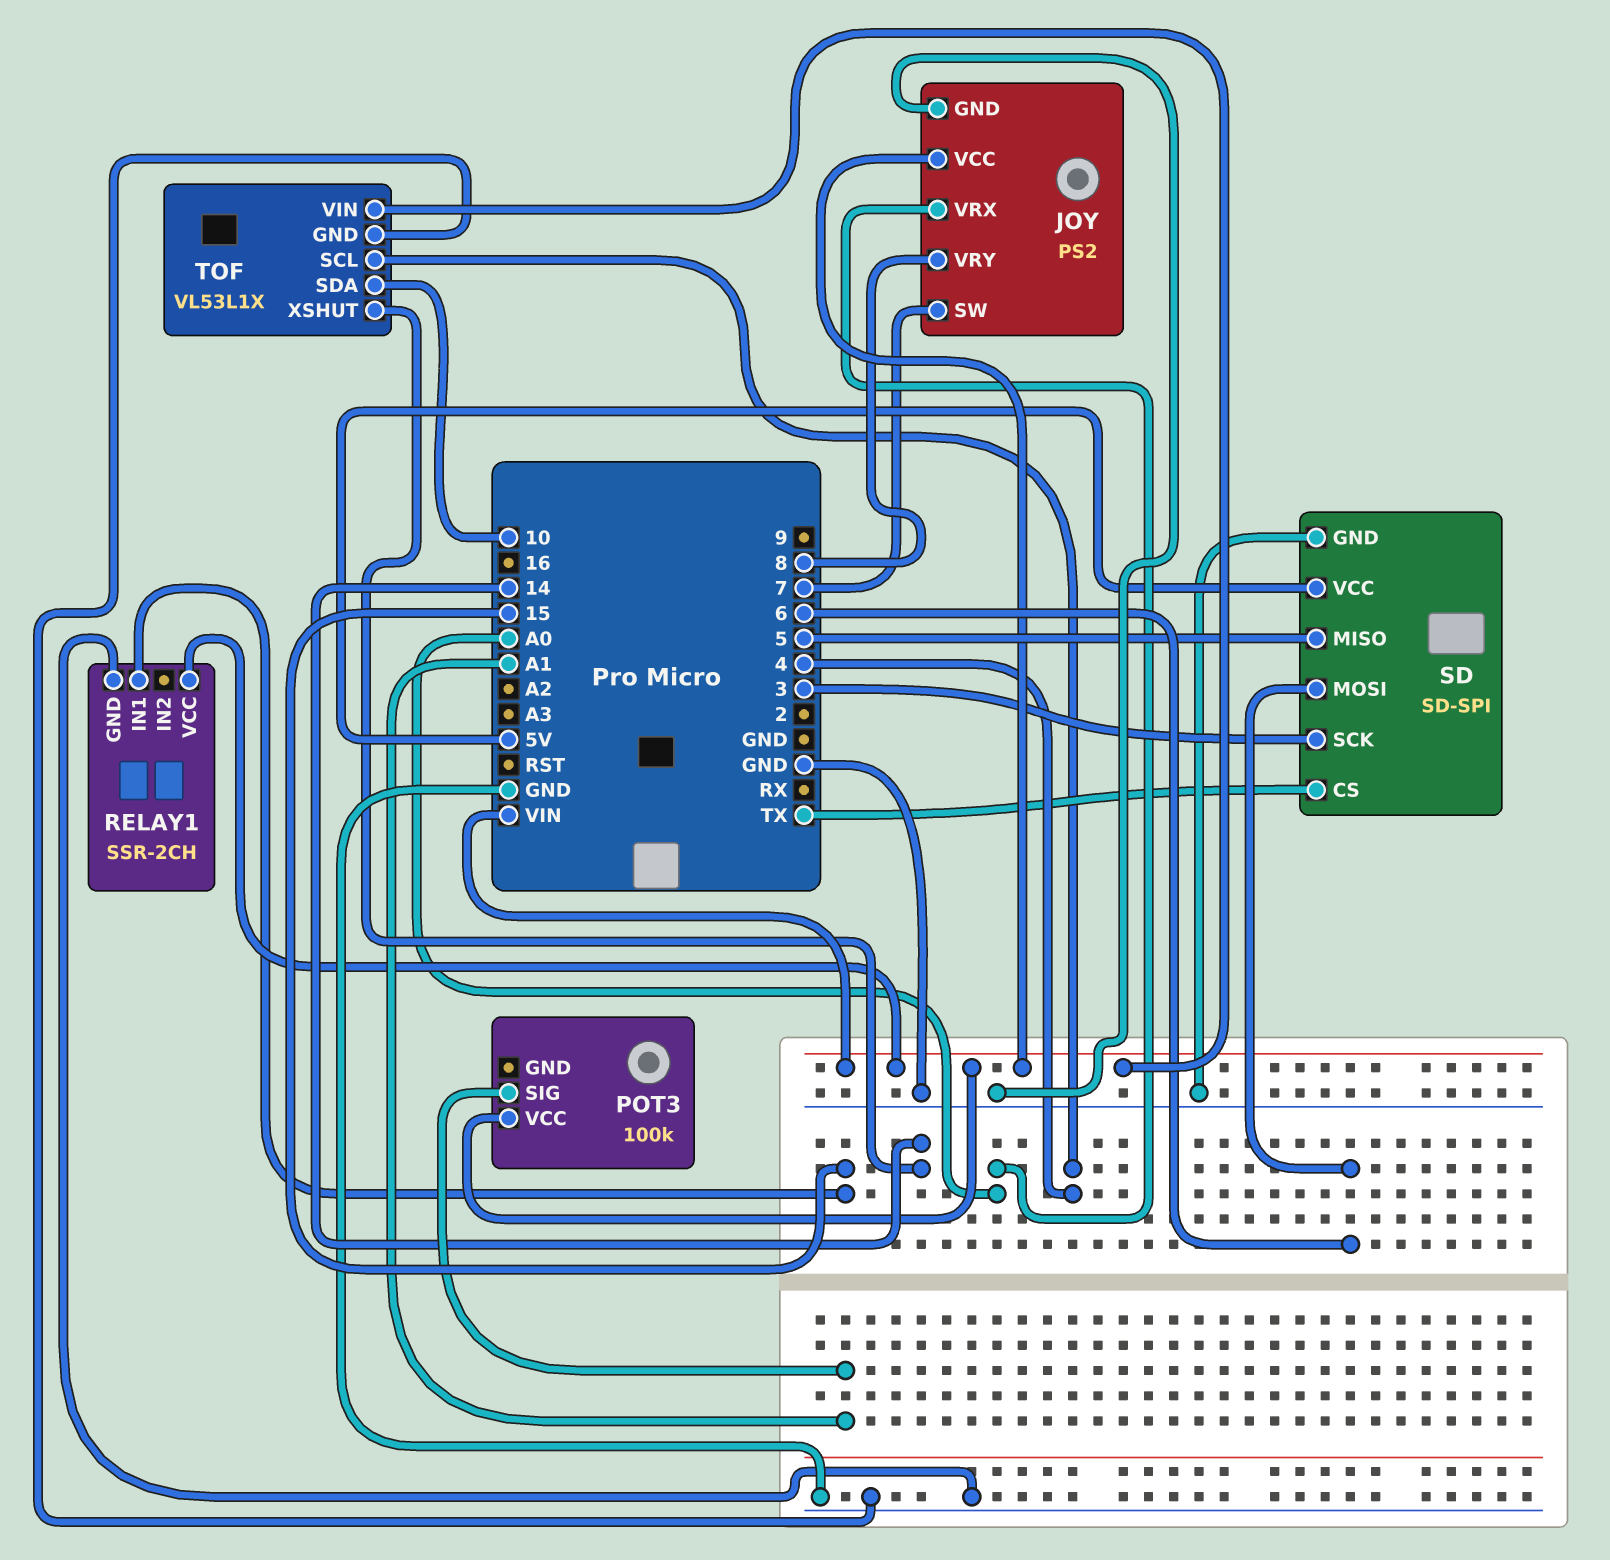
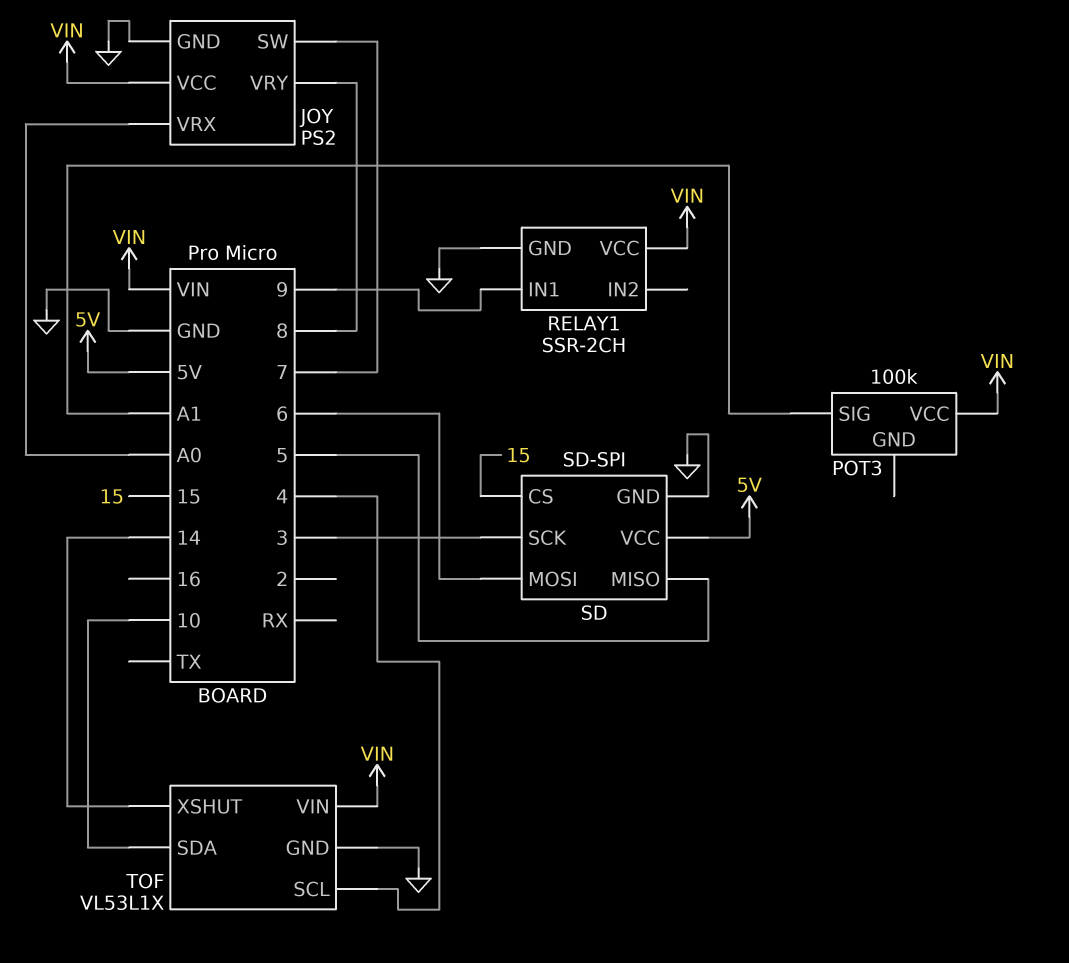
RELAY1 pin IN1: 15 -> 9
SD pin CS: TX -> 15

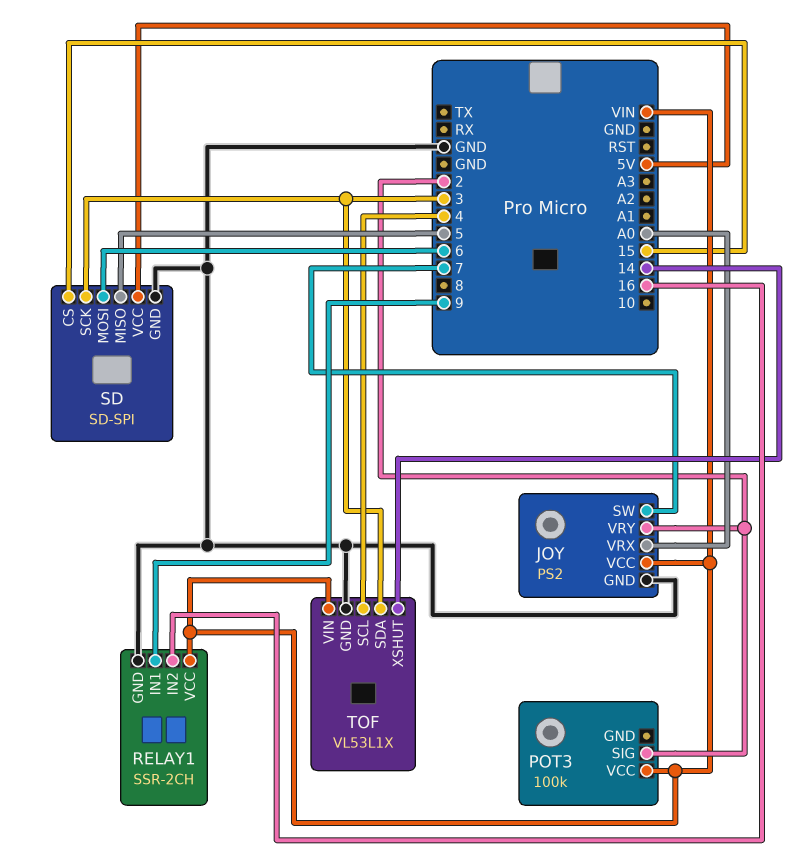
JOY pin VRY: 8 -> 2
POT3 pin SIG: A1 -> 2
RELAY1 pin IN2: none -> 16
TOF pin SDA: 10 -> 3

